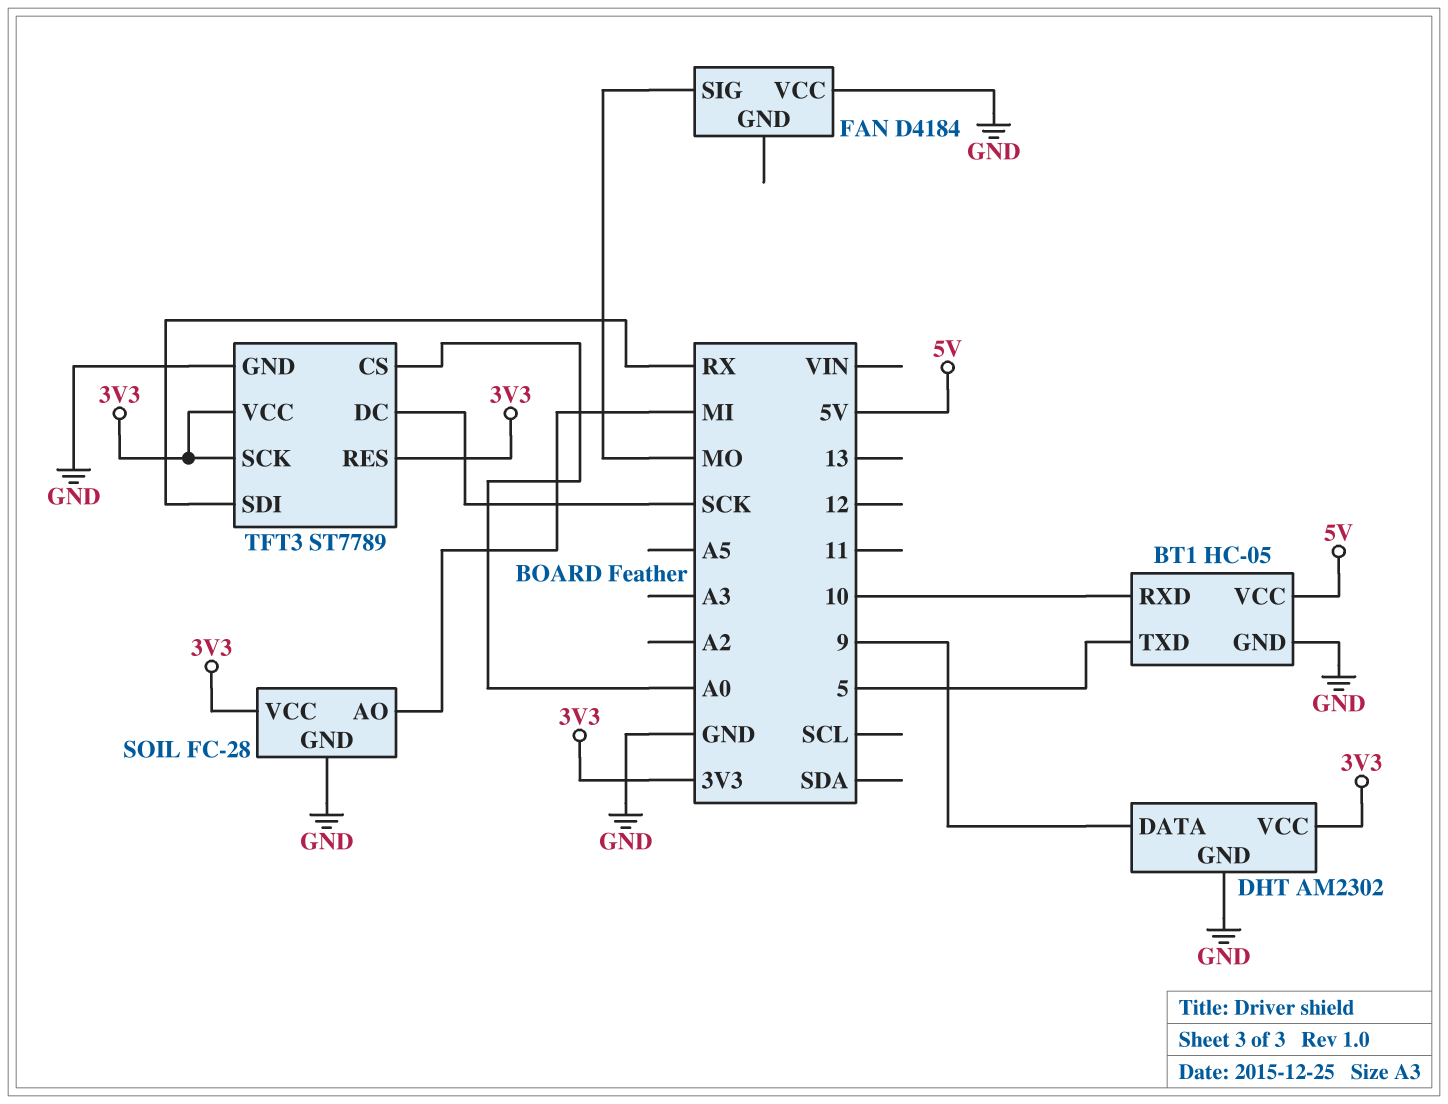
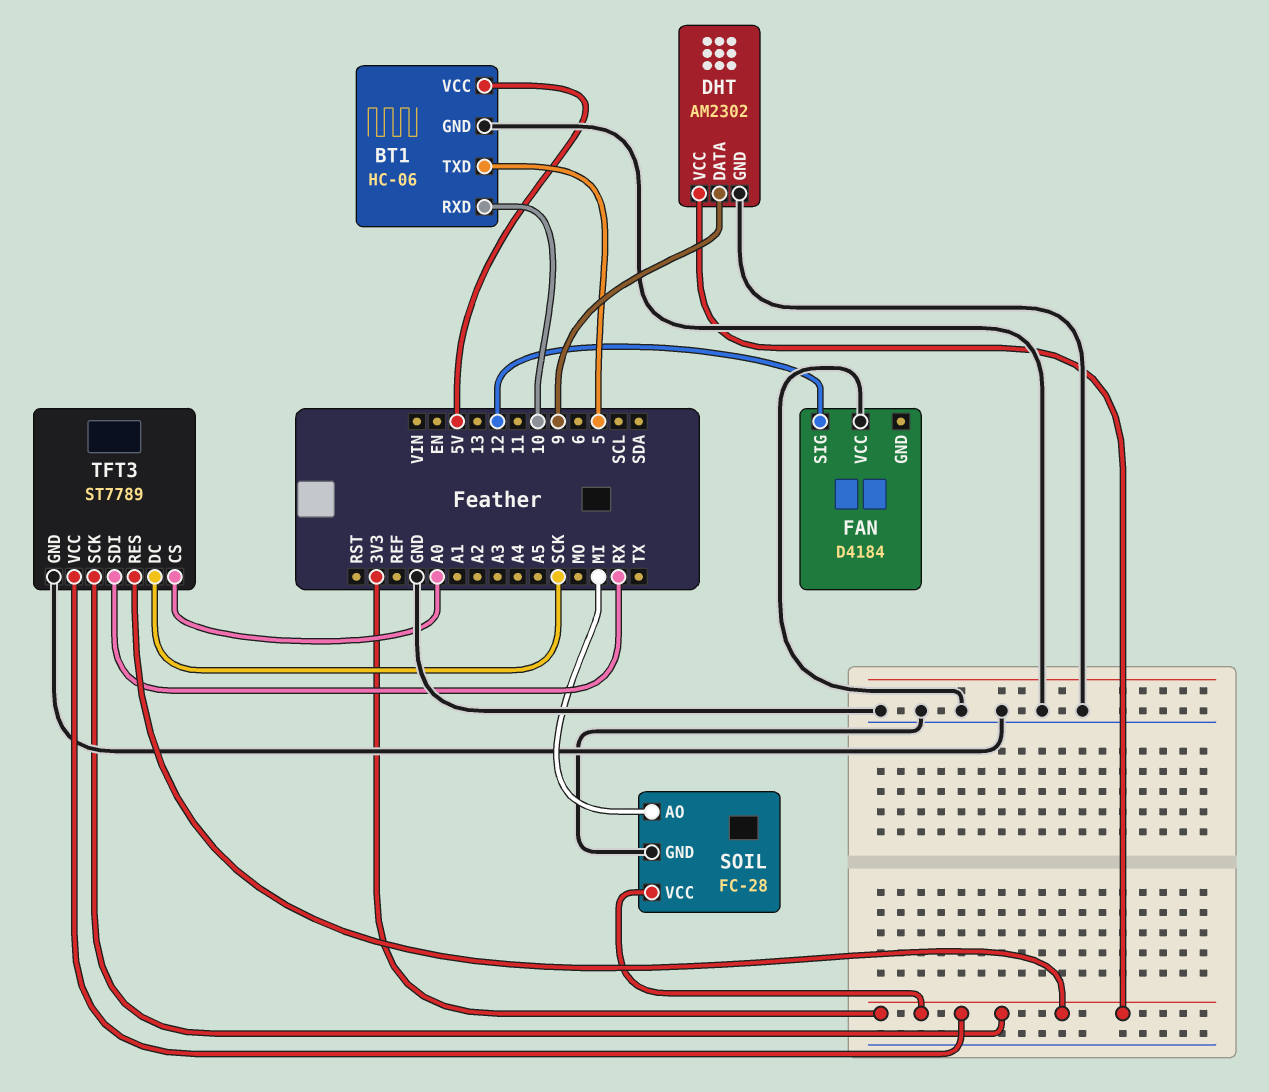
BT1: HC-05 -> HC-06
FAN pin SIG: MO -> 12

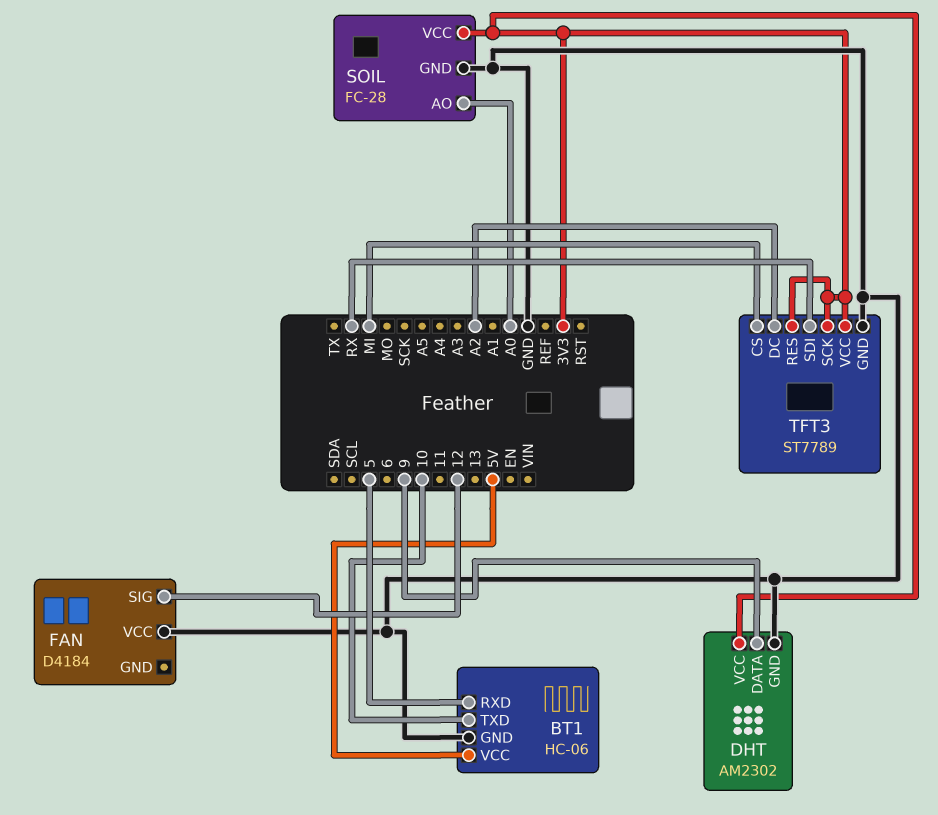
BT1 pin RXD: 10 -> 5
BT1 pin TXD: 5 -> 10
SOIL pin AO: MI -> A0
TFT3 pin CS: A0 -> MI
TFT3 pin DC: SCK -> A2

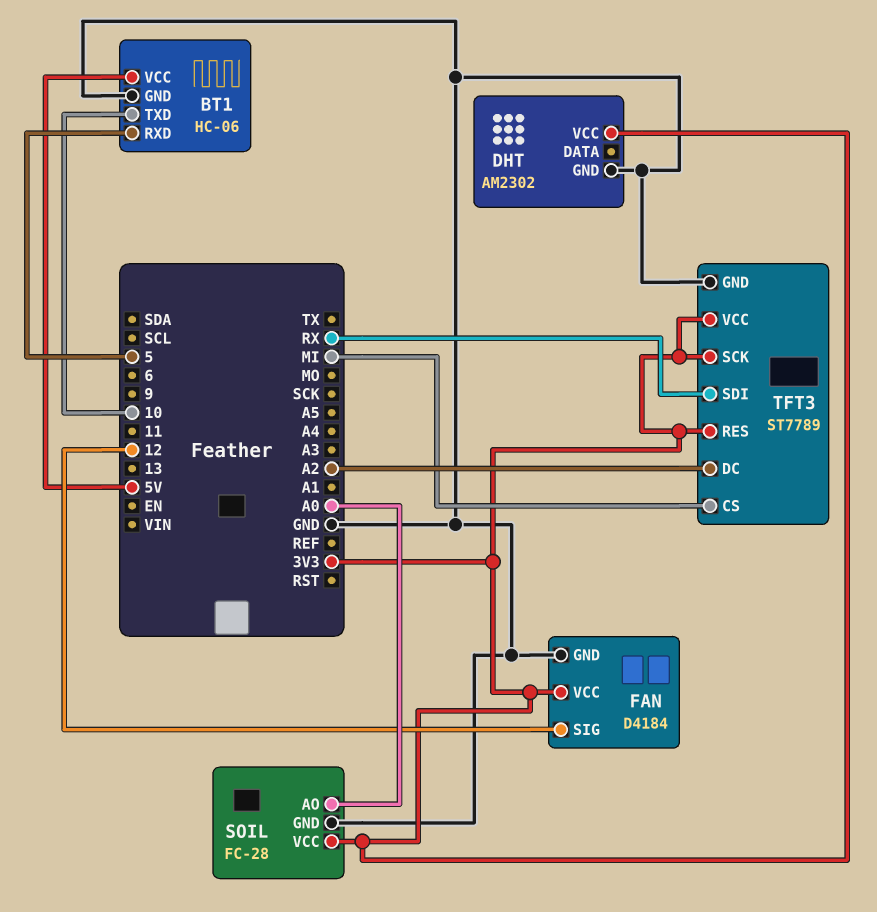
DHT pin DATA: 9 -> none
FAN pin GND: none -> GND
FAN pin VCC: GND -> 3V3

